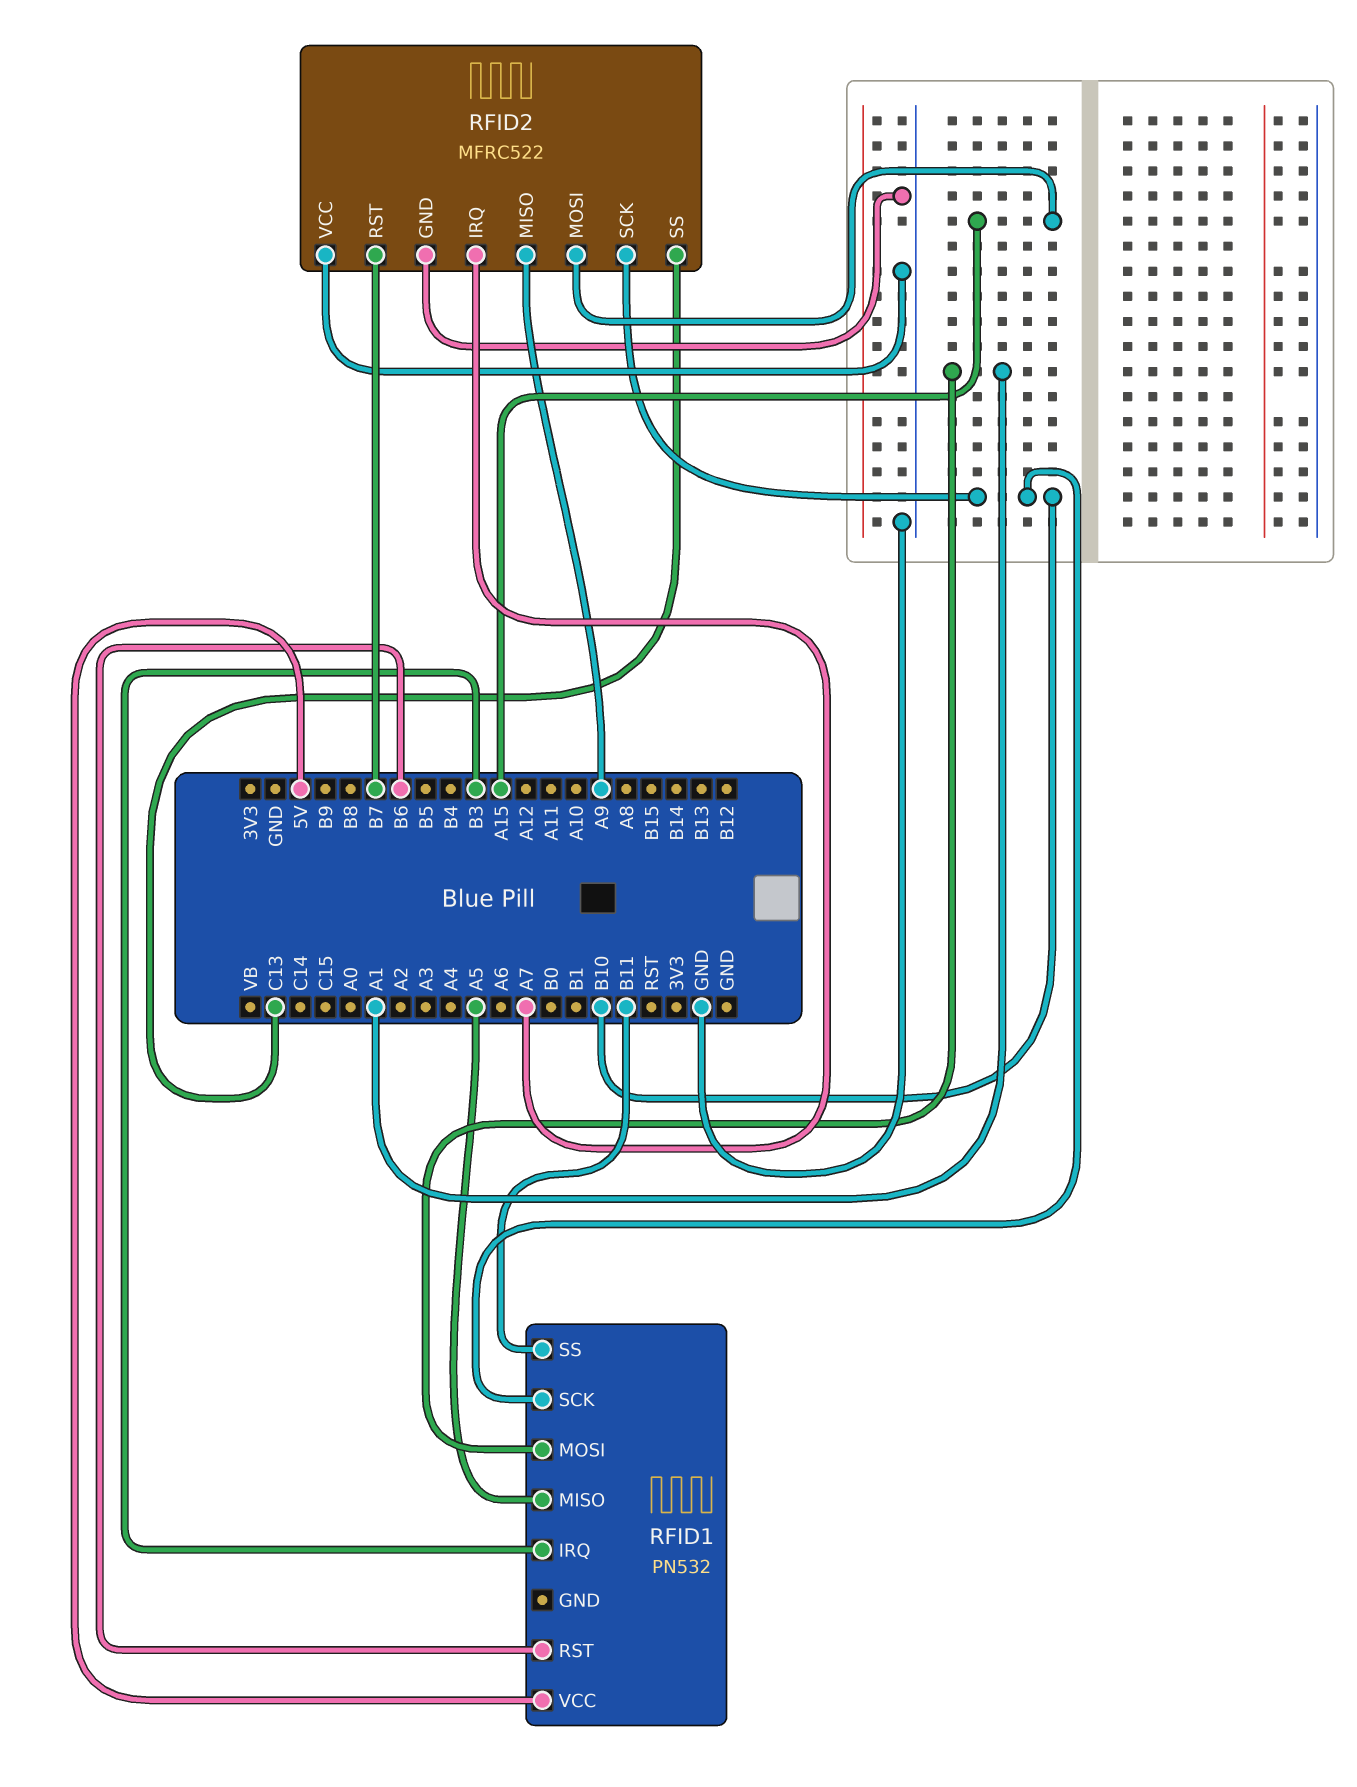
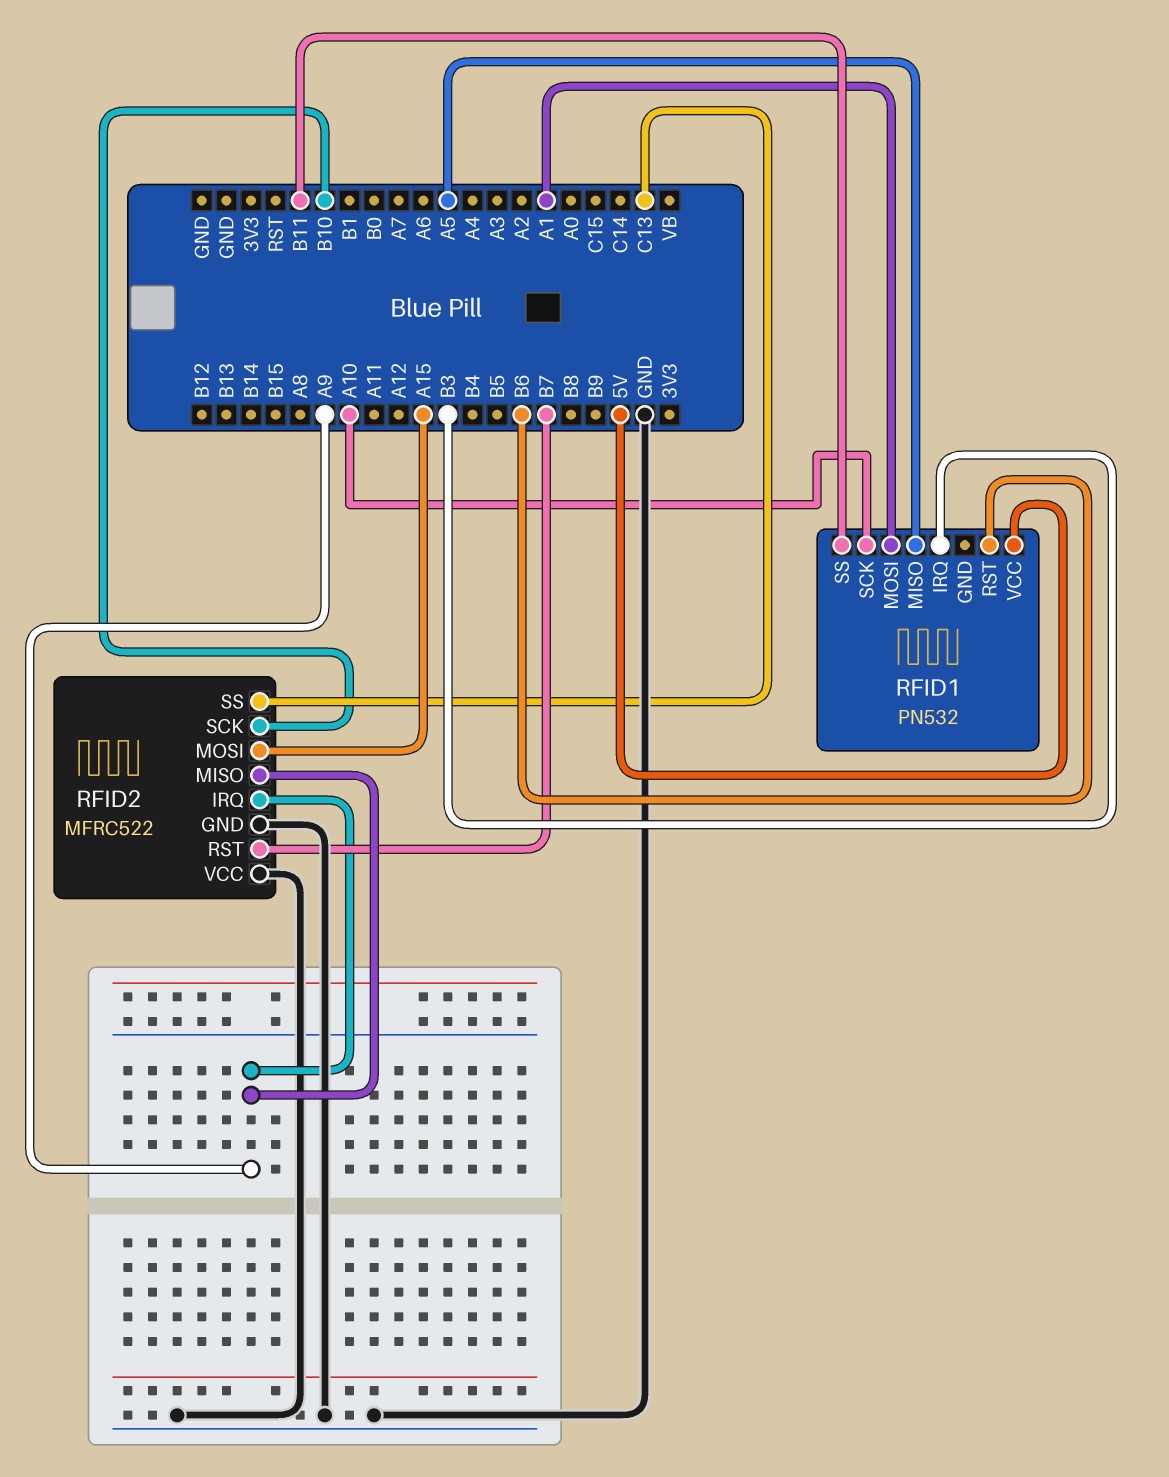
RFID1 pin SCK: B10 -> A10
RFID2 pin IRQ: A7 -> A9

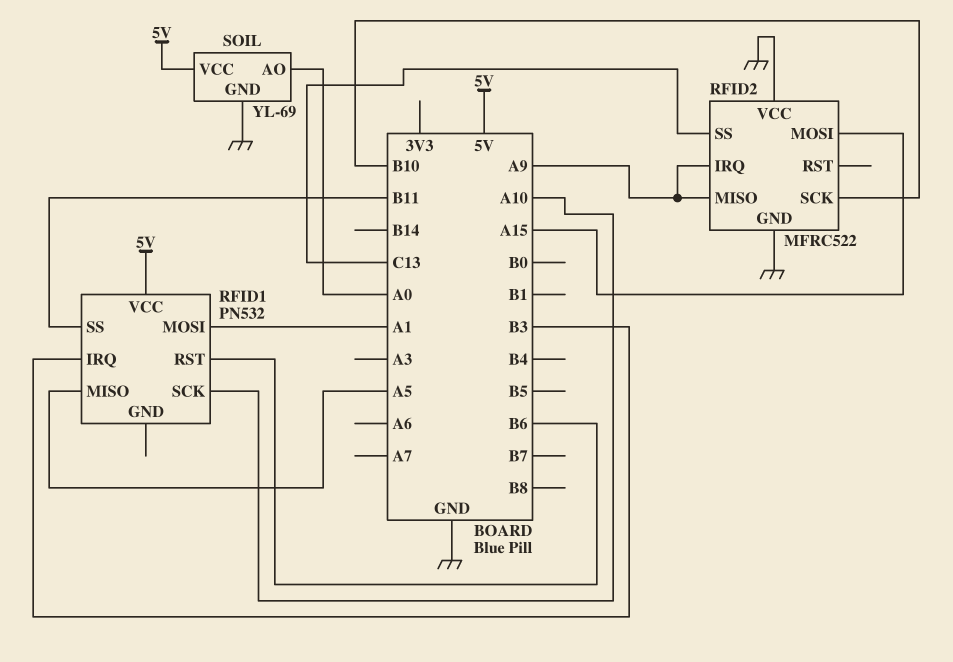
RFID2 pin RST: B7 -> none
SOIL: none -> YL-69
SOIL pin AO: none -> A0
SOIL pin GND: none -> GND
SOIL pin VCC: none -> 5V

